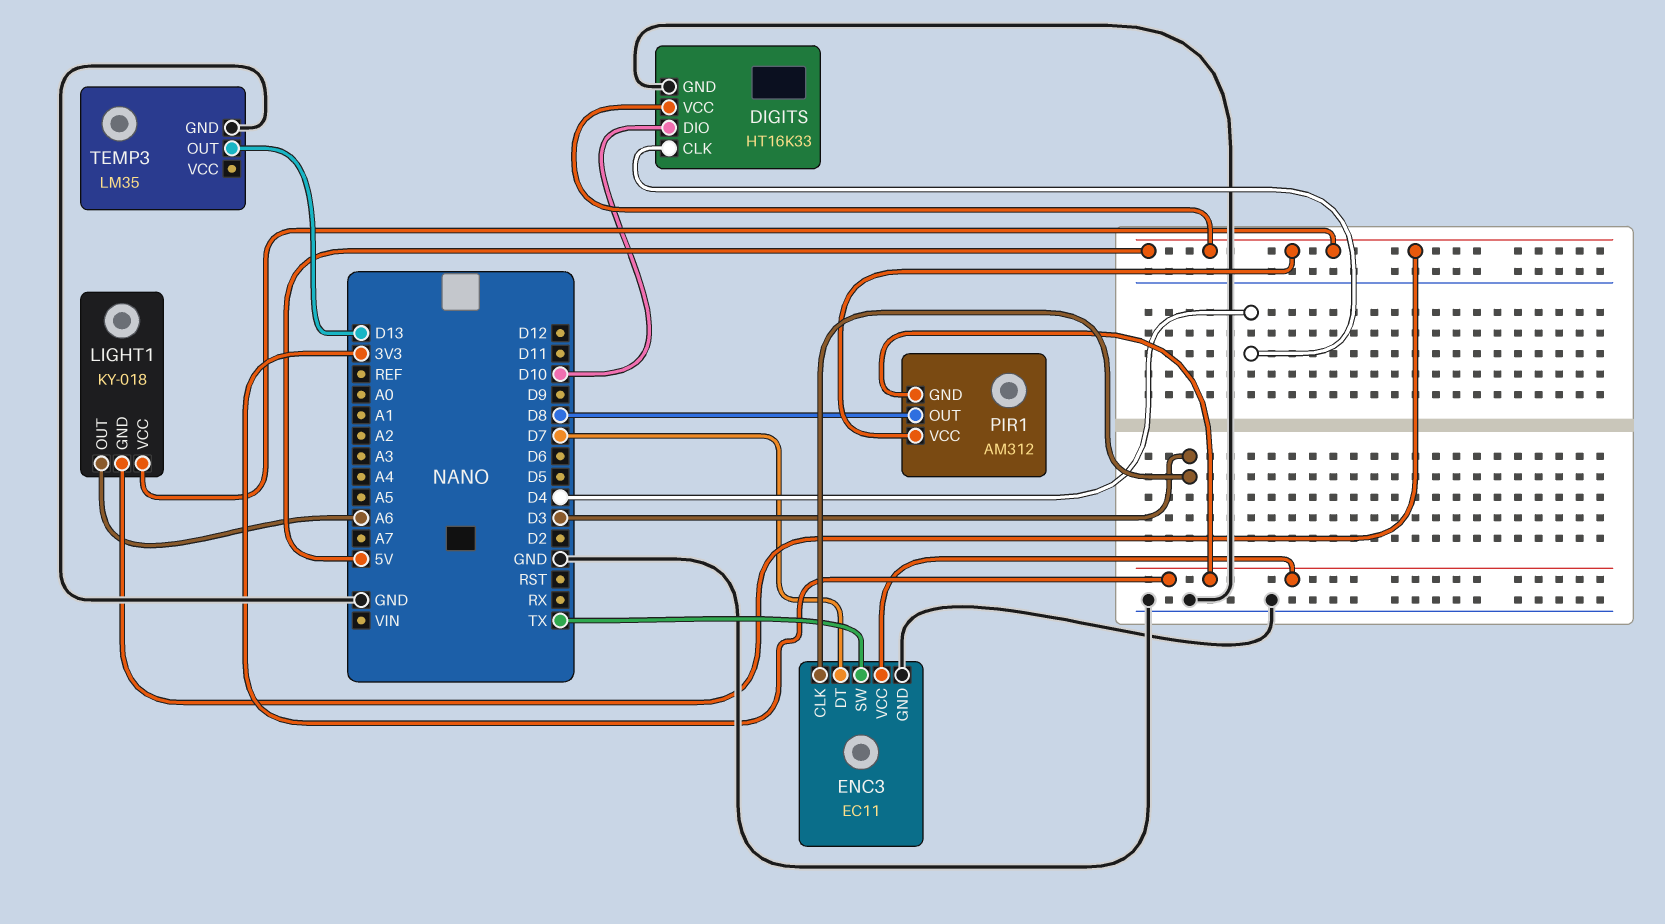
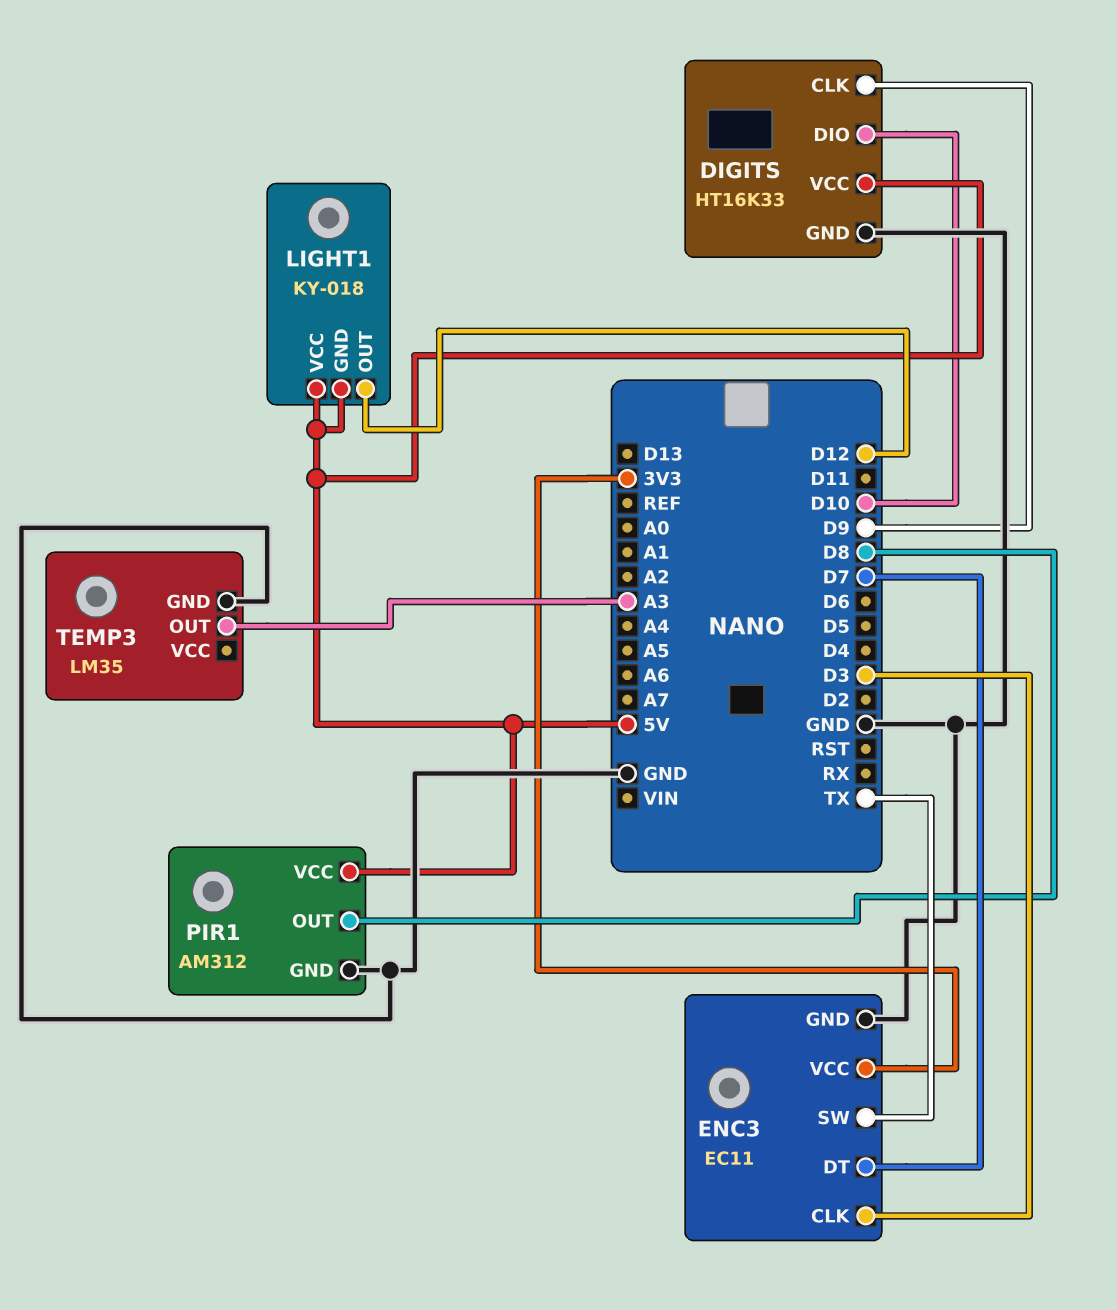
DIGITS pin CLK: D4 -> D9
LIGHT1 pin OUT: A6 -> D12
PIR1 pin GND: 3V3 -> GND
TEMP3 pin OUT: D13 -> A3

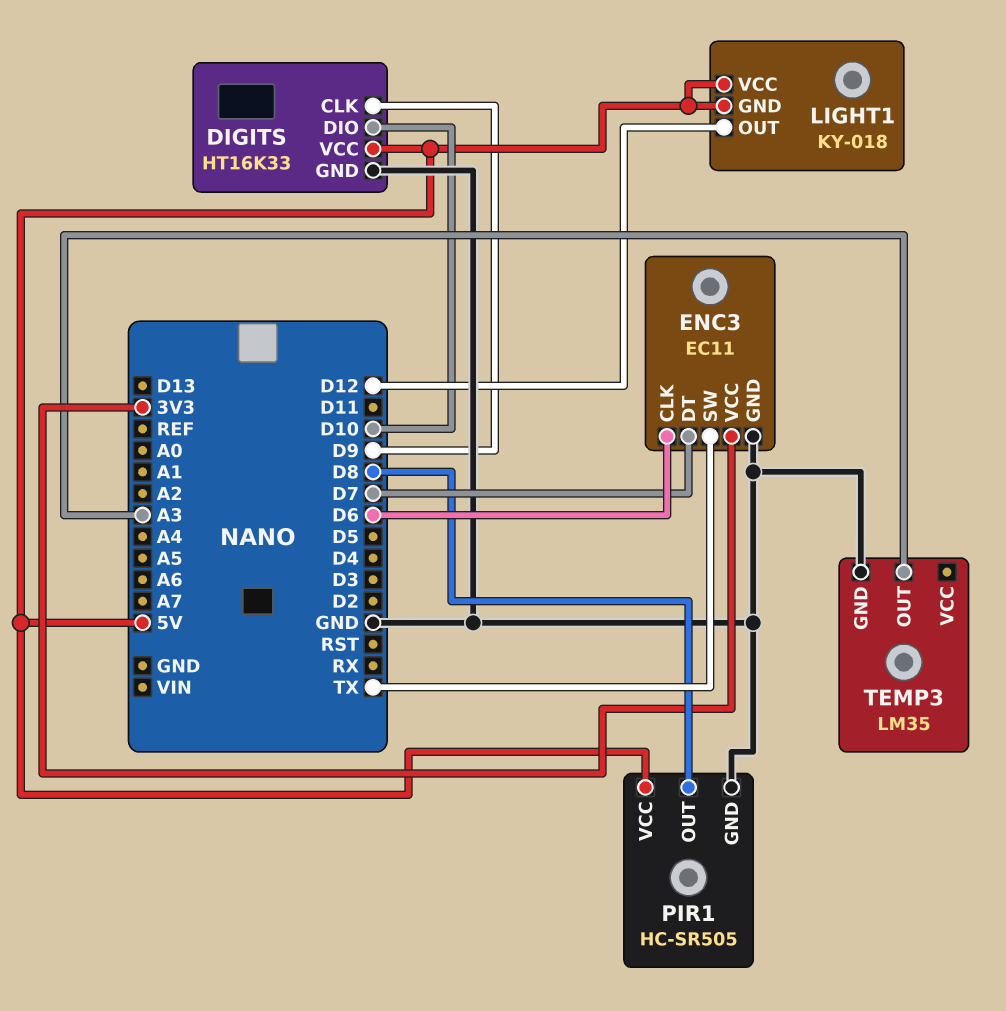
ENC3 pin CLK: D3 -> D6
PIR1: AM312 -> HC-SR505

